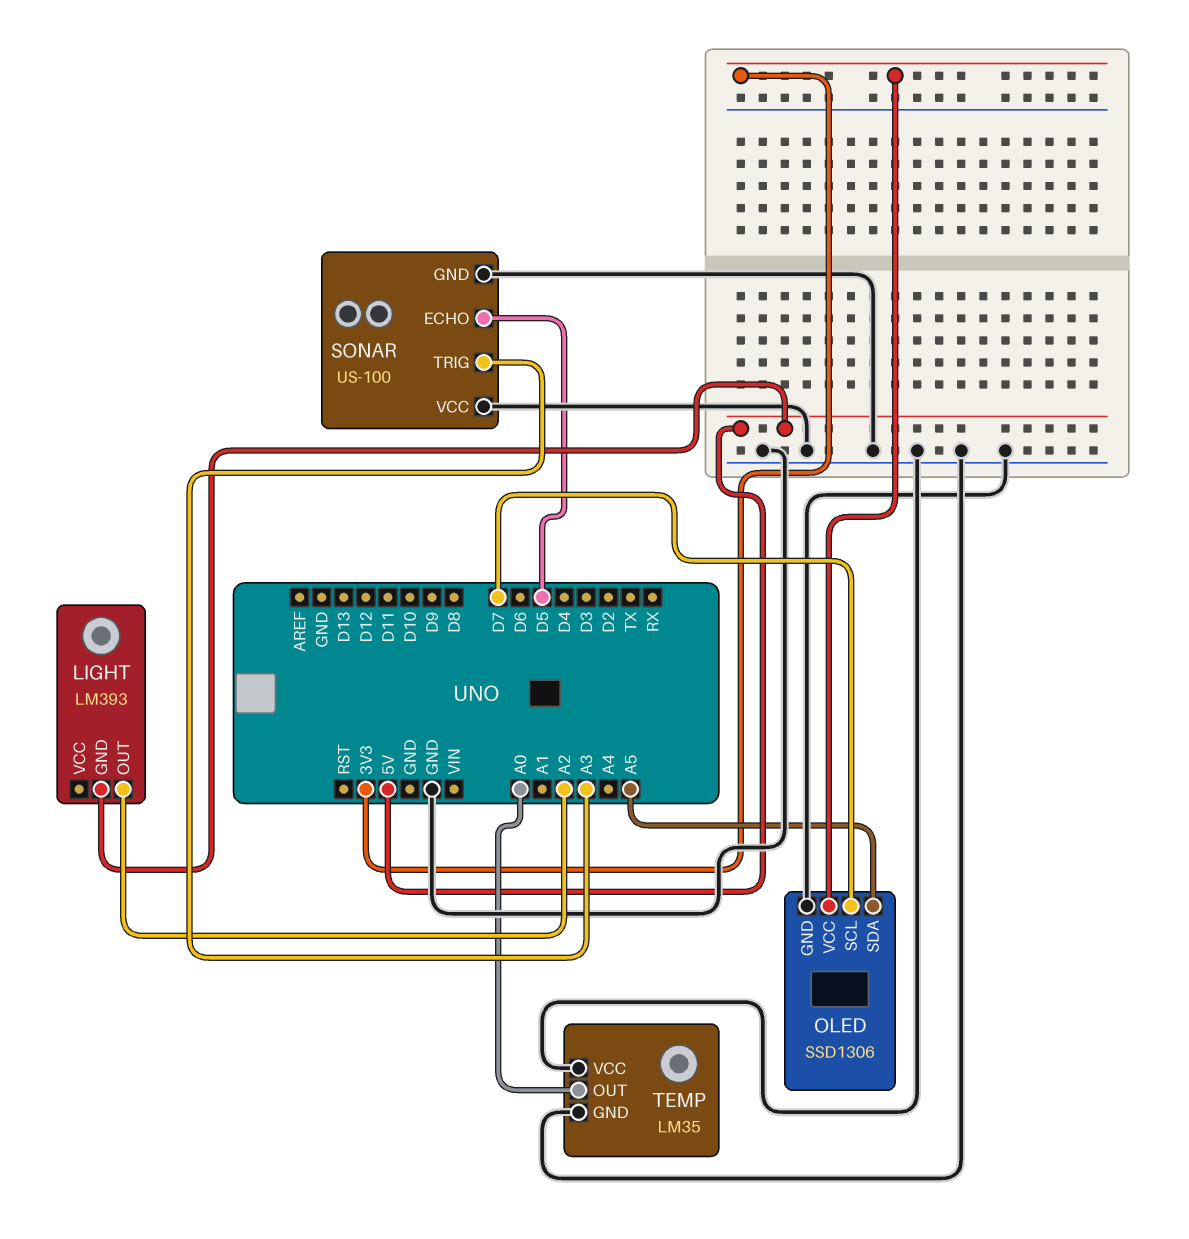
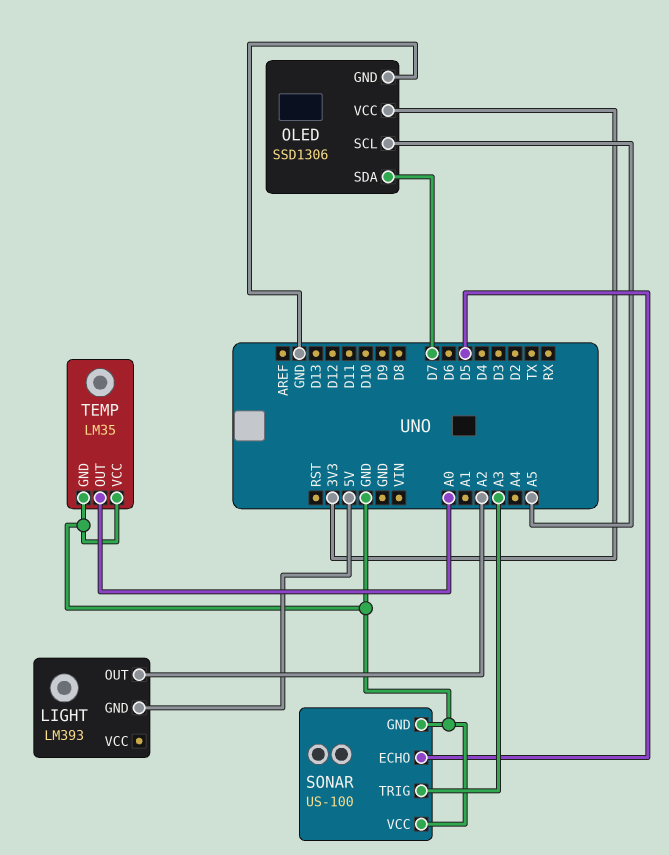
OLED pin SCL: D7 -> A5
OLED pin SDA: A5 -> D7

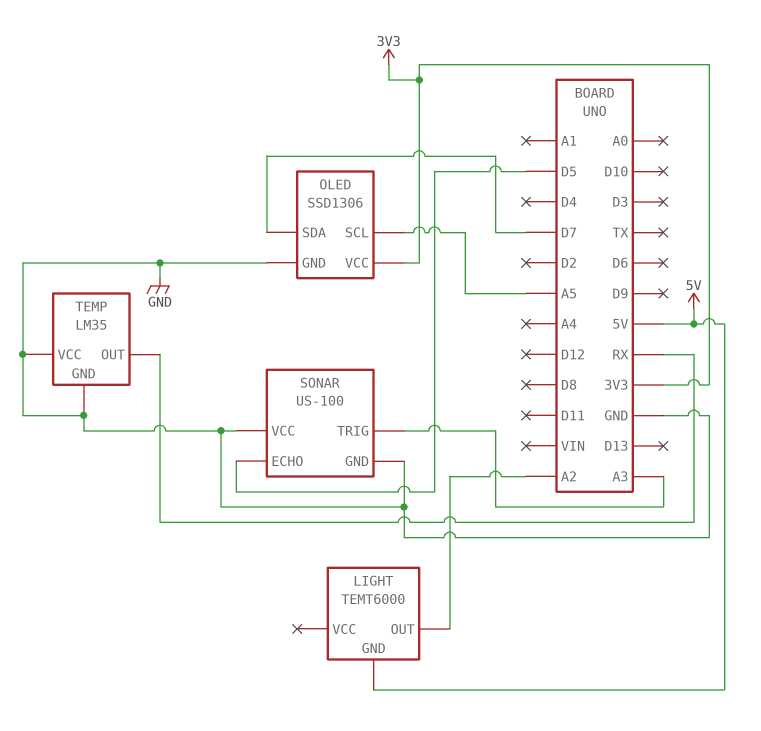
LIGHT: LM393 -> TEMT6000
TEMP pin OUT: A0 -> RX

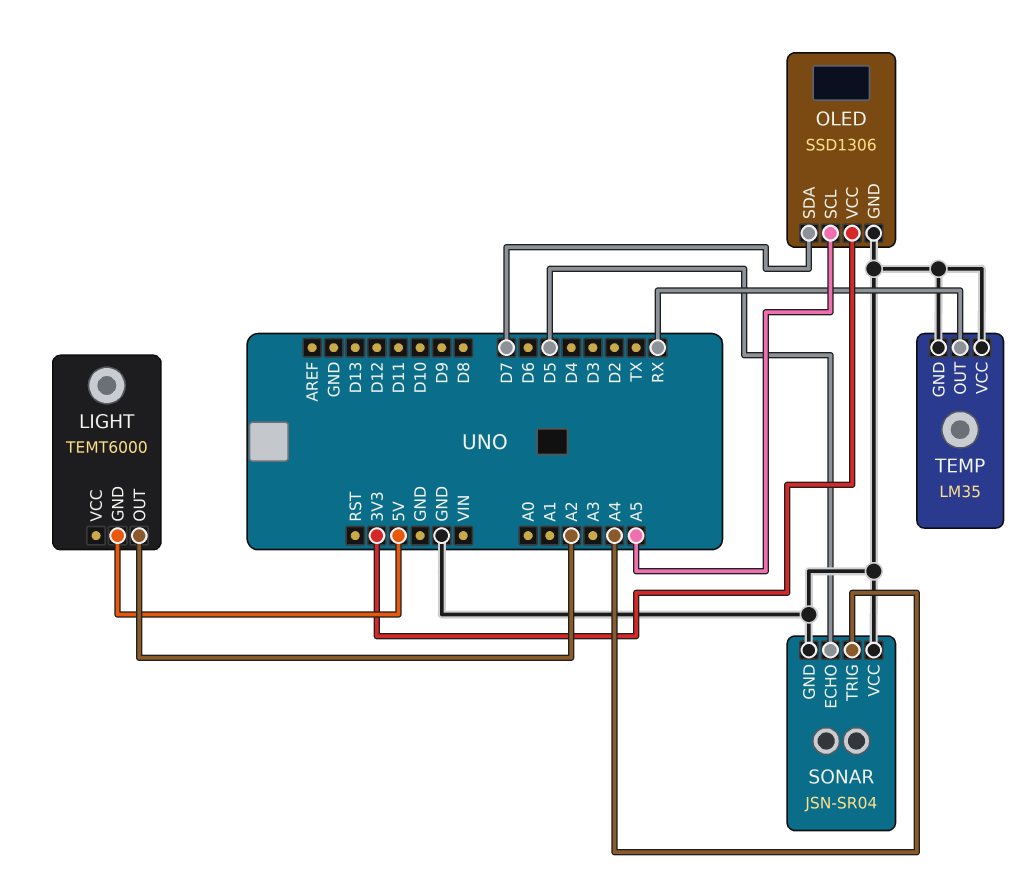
SONAR: US-100 -> JSN-SR04
SONAR pin TRIG: A3 -> A4

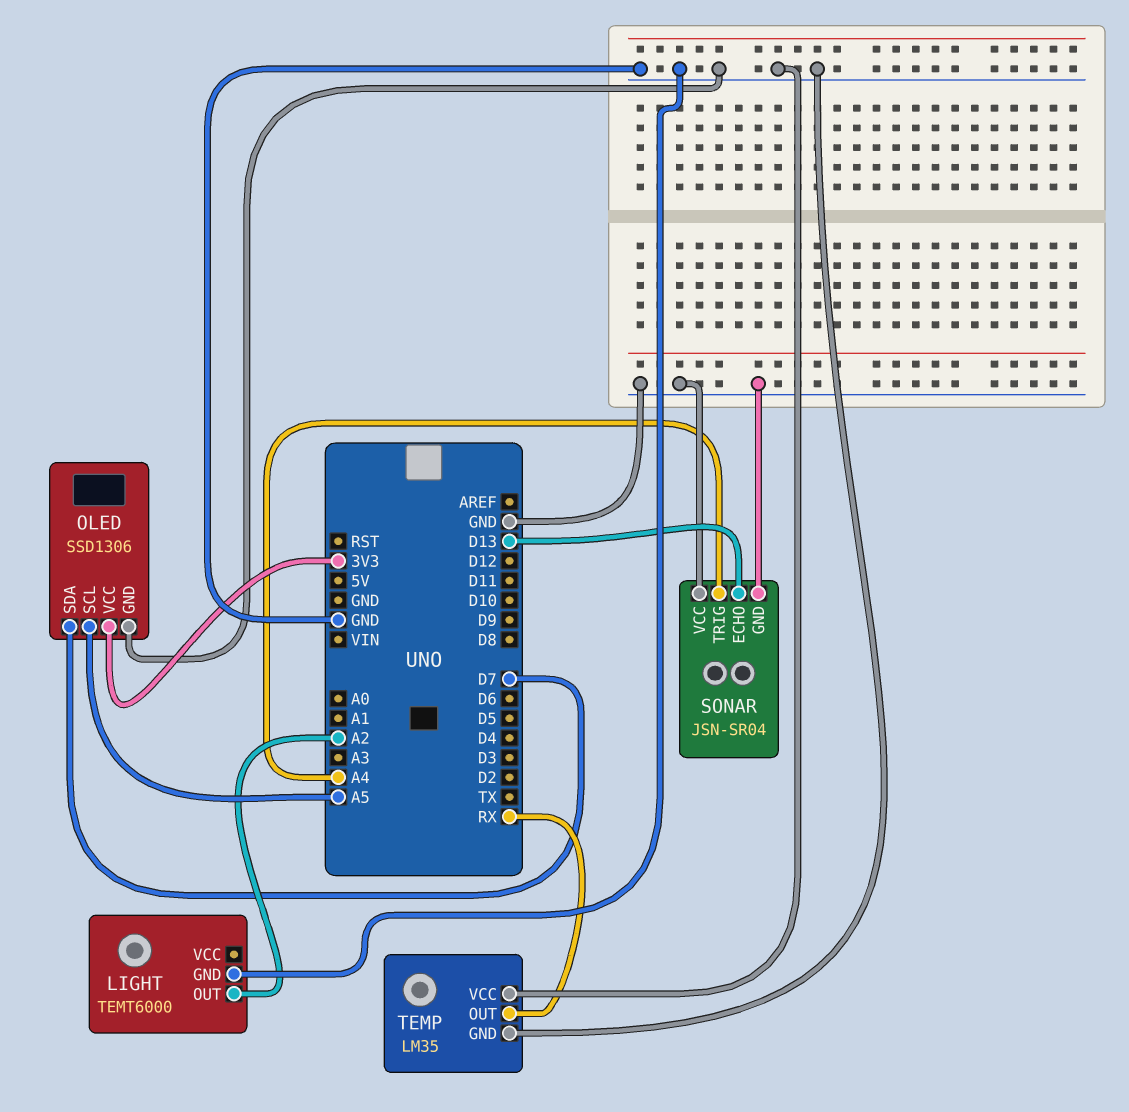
LIGHT pin GND: 5V -> GND
SONAR pin ECHO: D5 -> D13

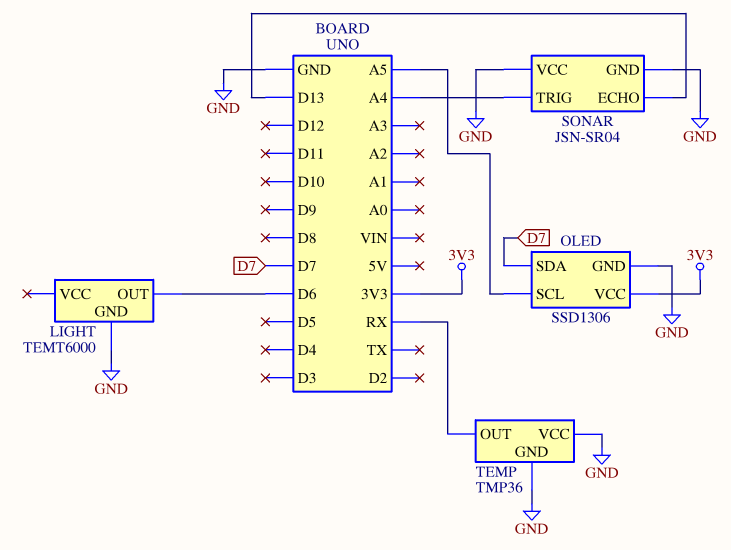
LIGHT pin OUT: A2 -> D6
TEMP: LM35 -> TMP36

